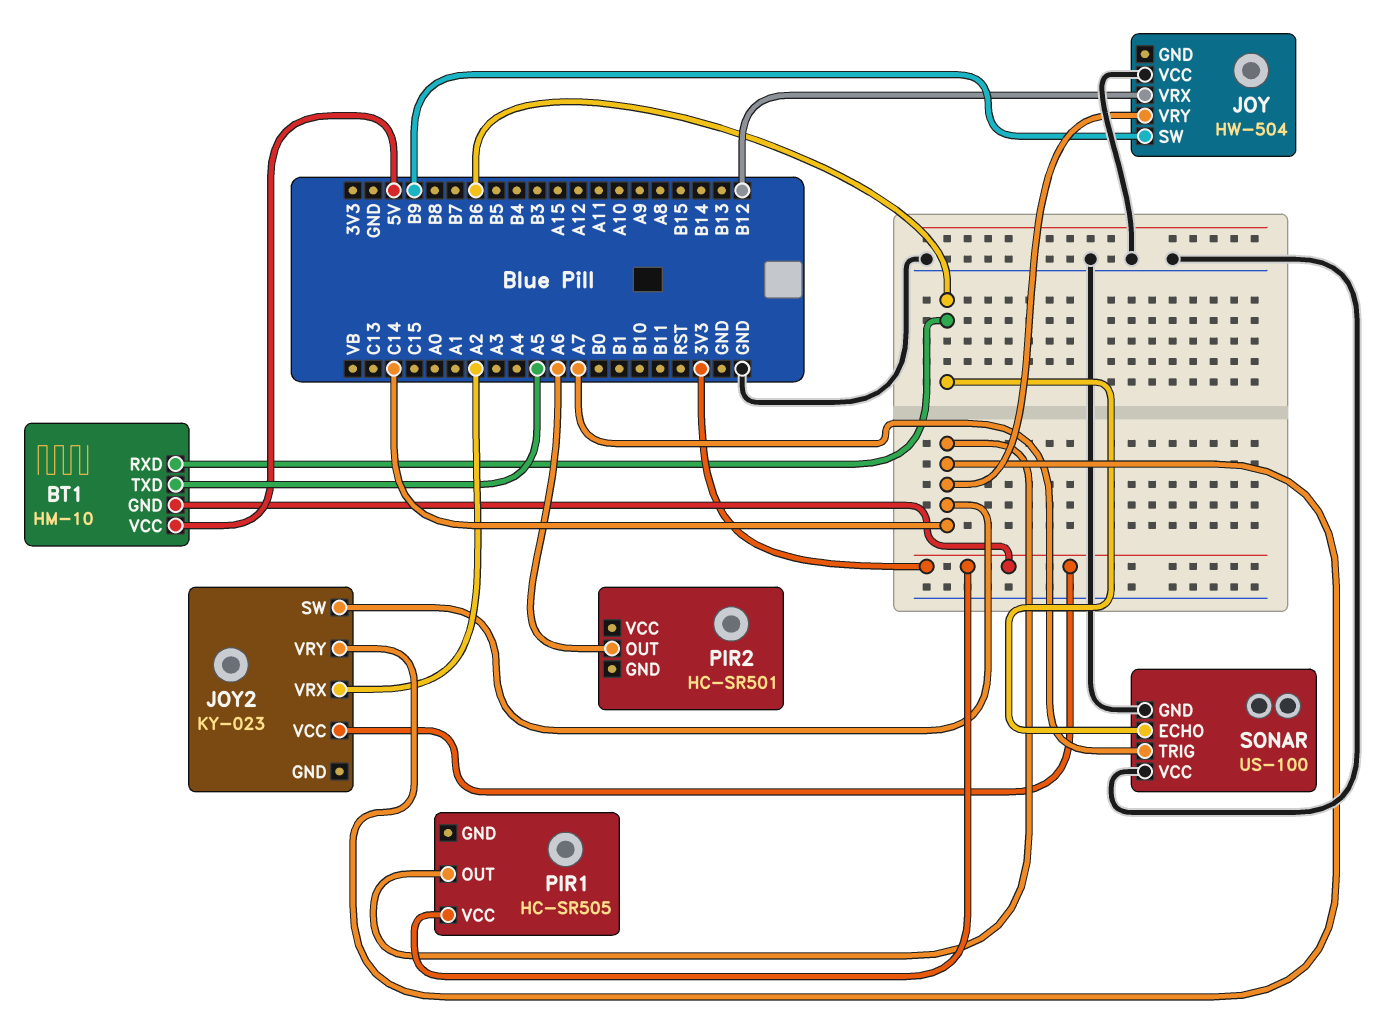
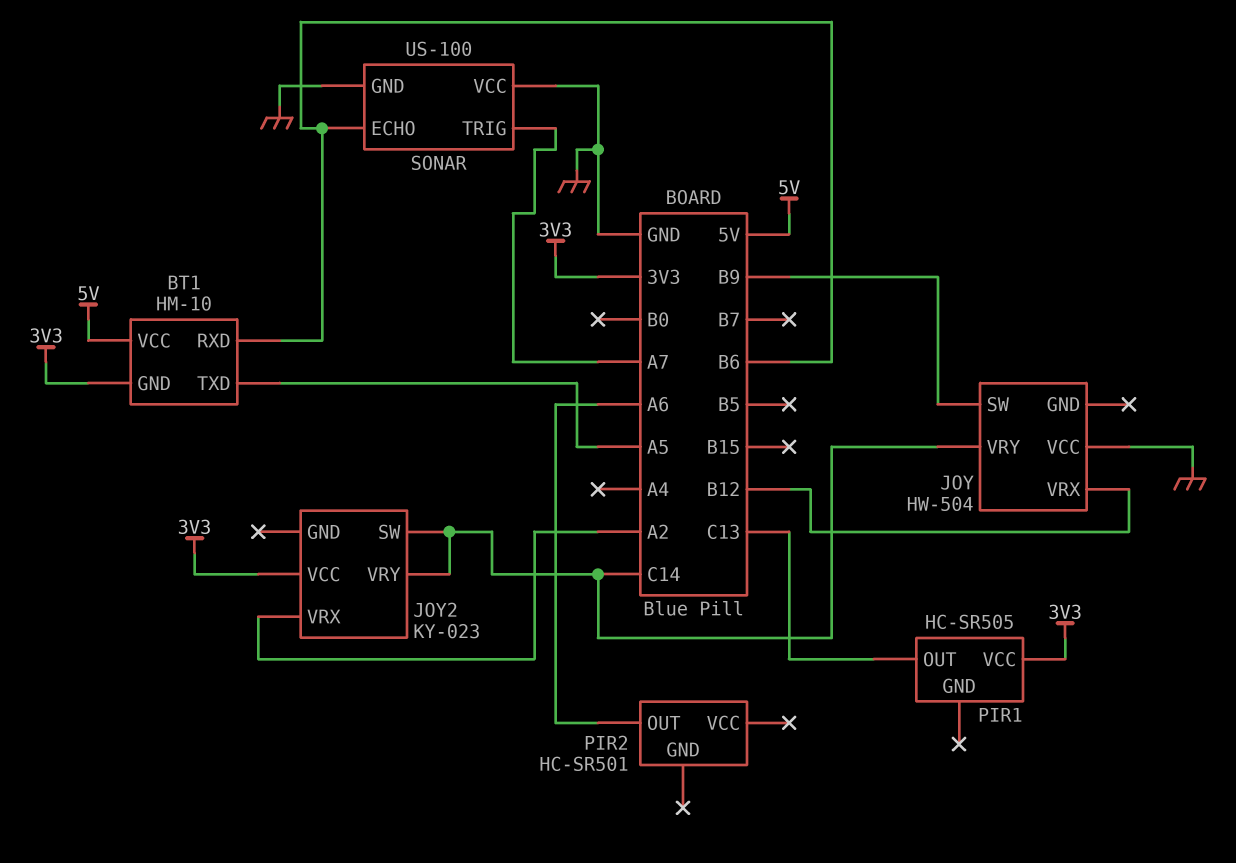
PIR1 pin OUT: C14 -> C13

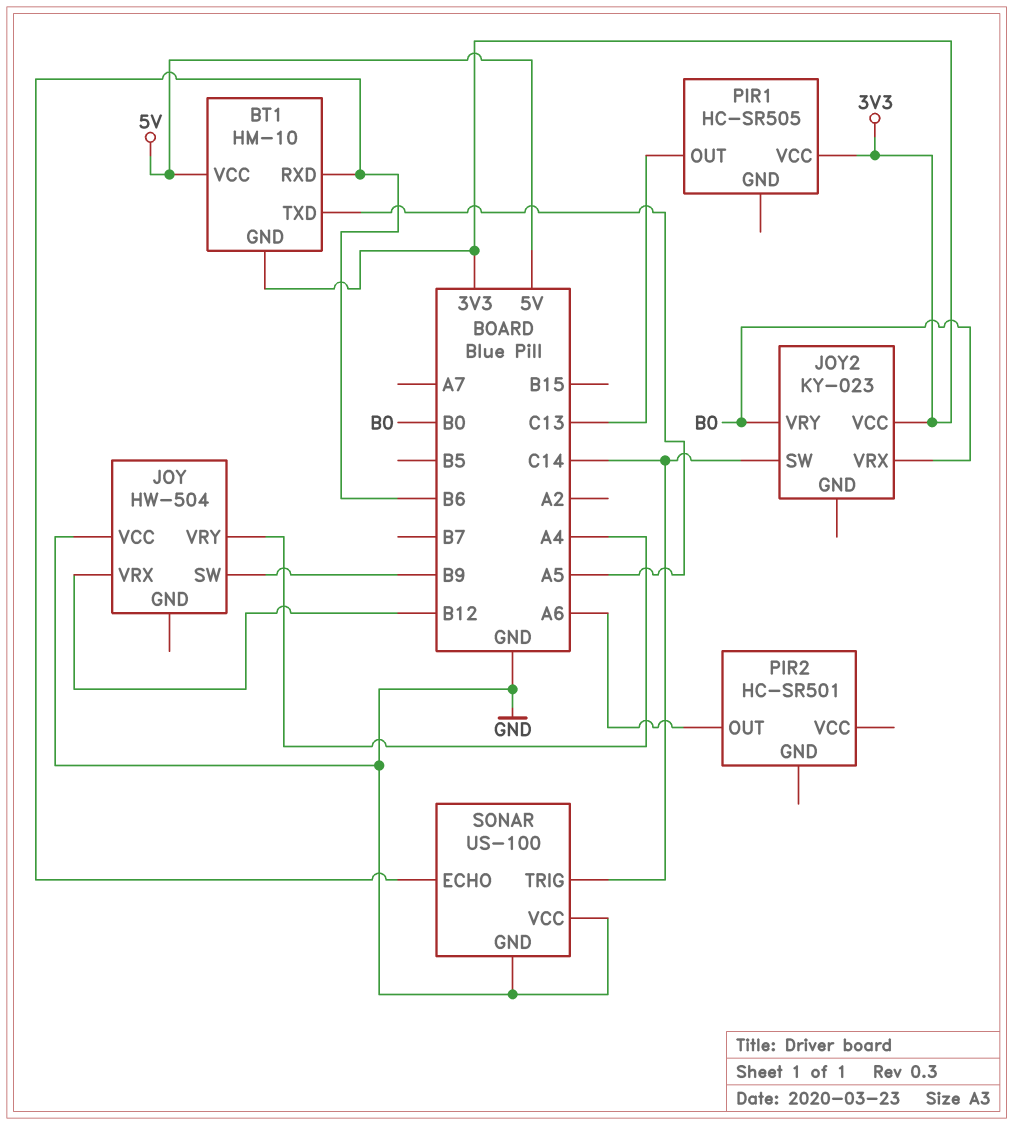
JOY pin VRY: C14 -> A4
JOY2 pin VRX: A2 -> B0
JOY2 pin VRY: C14 -> B0
SONAR pin TRIG: A7 -> C14

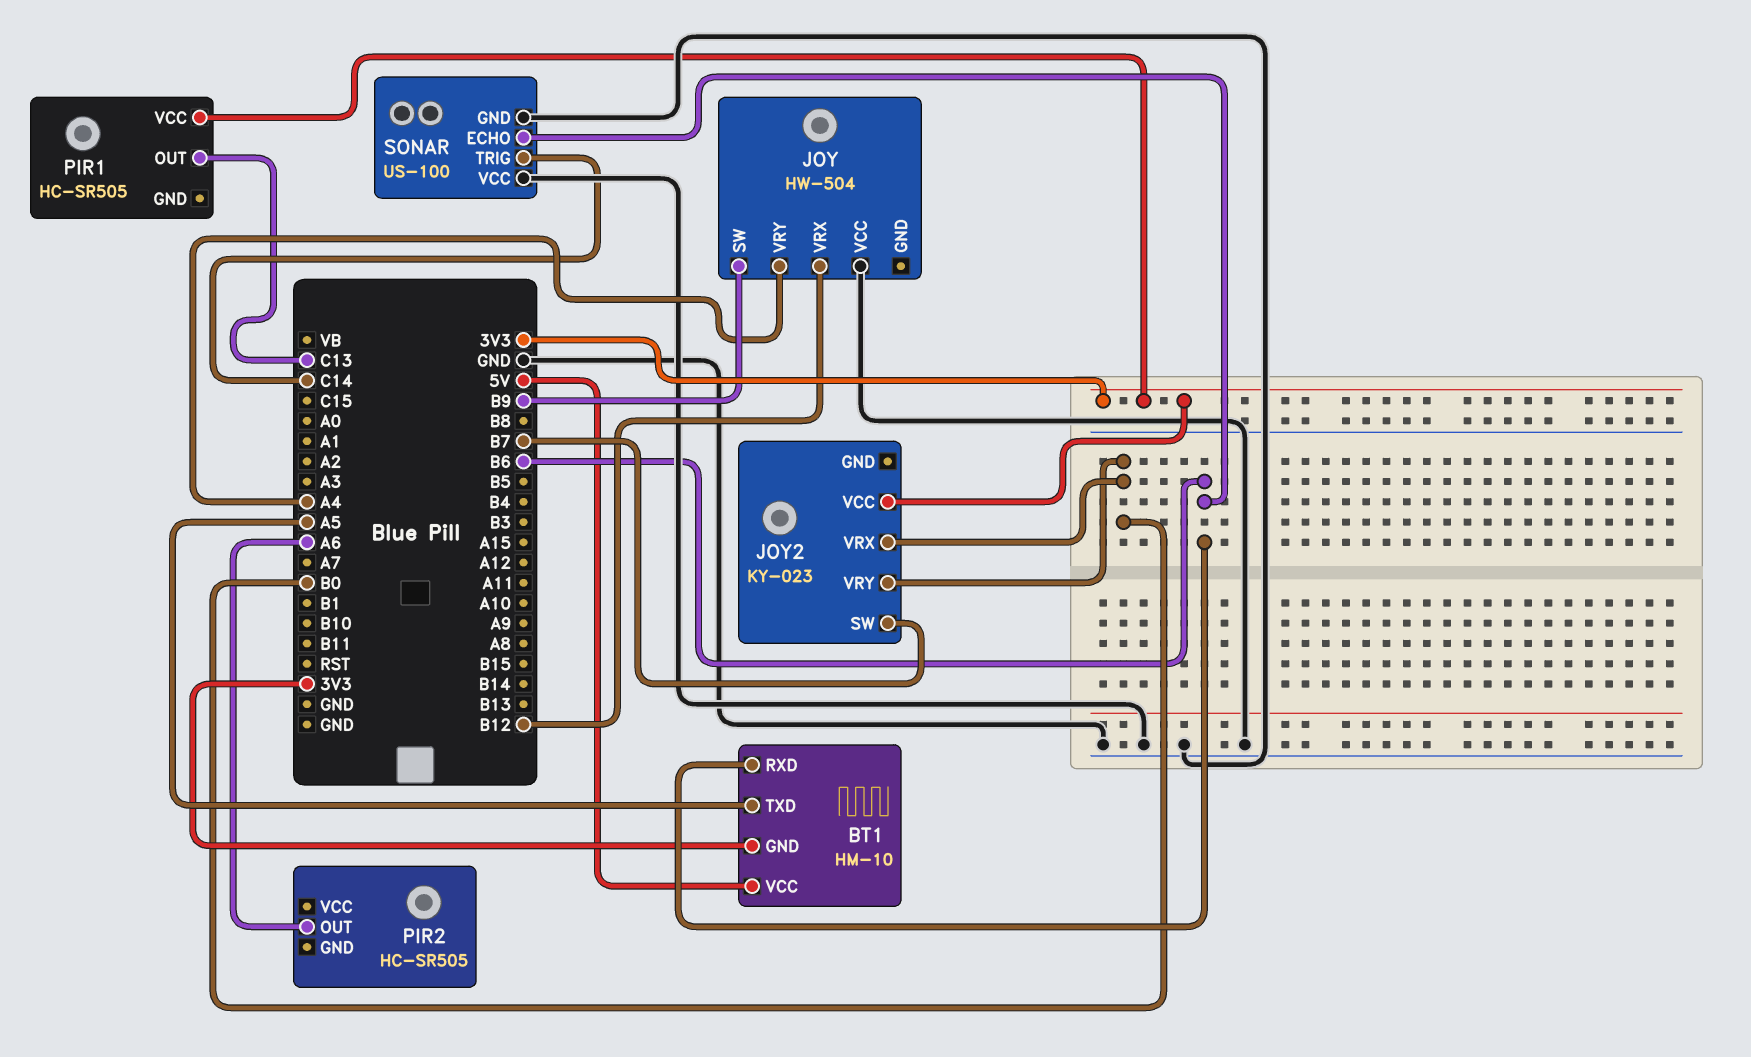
JOY2 pin SW: C14 -> B7
PIR2: HC-SR501 -> HC-SR505

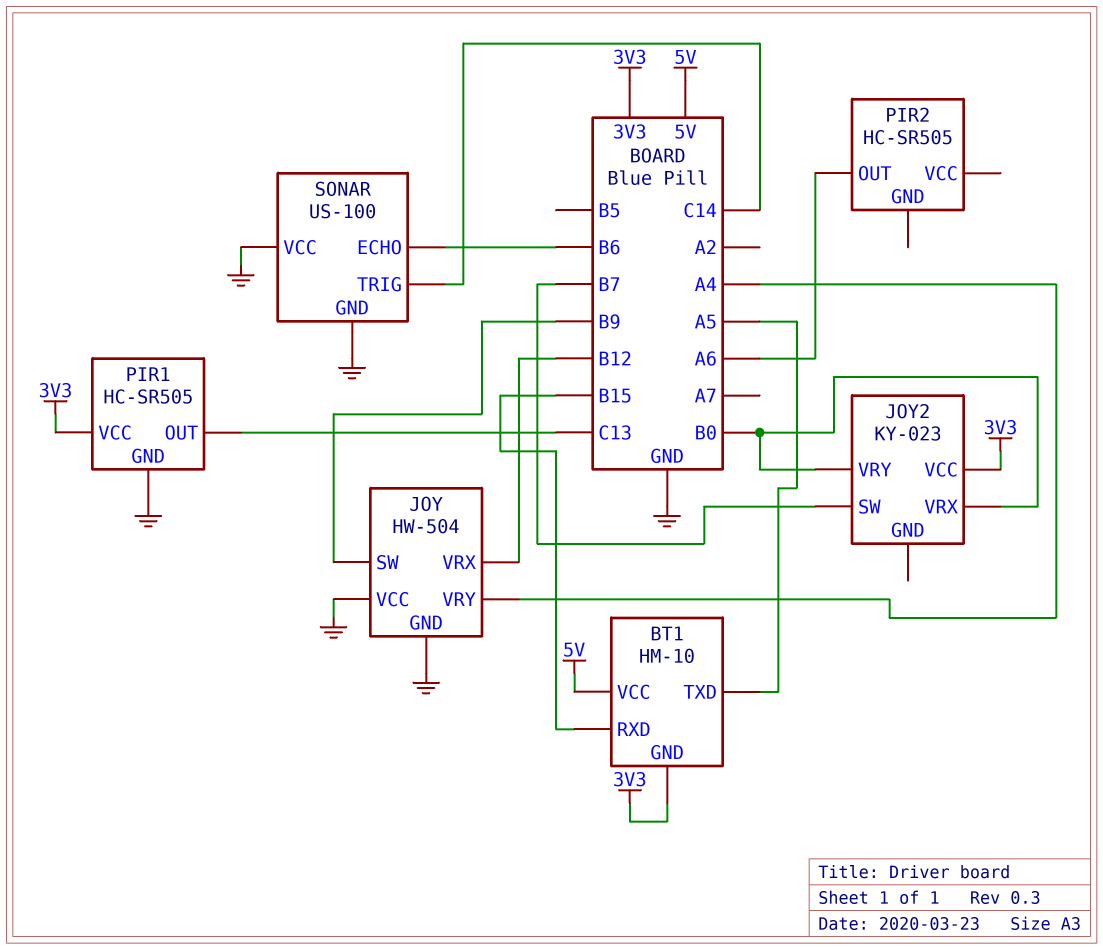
BT1 pin RXD: B6 -> B15
JOY pin GND: none -> GND
PIR1 pin GND: none -> GND

